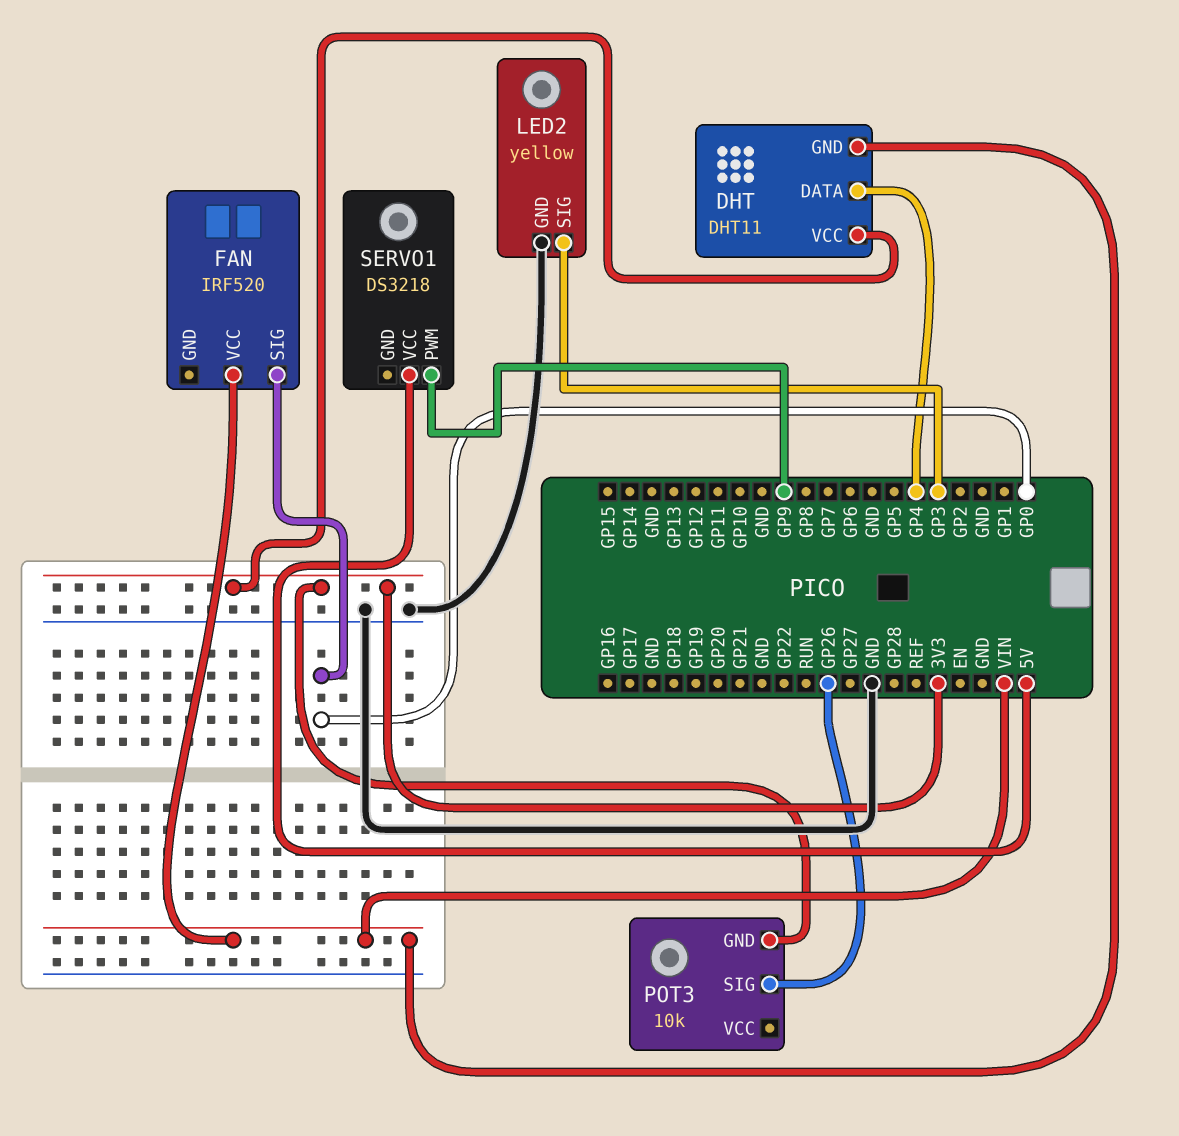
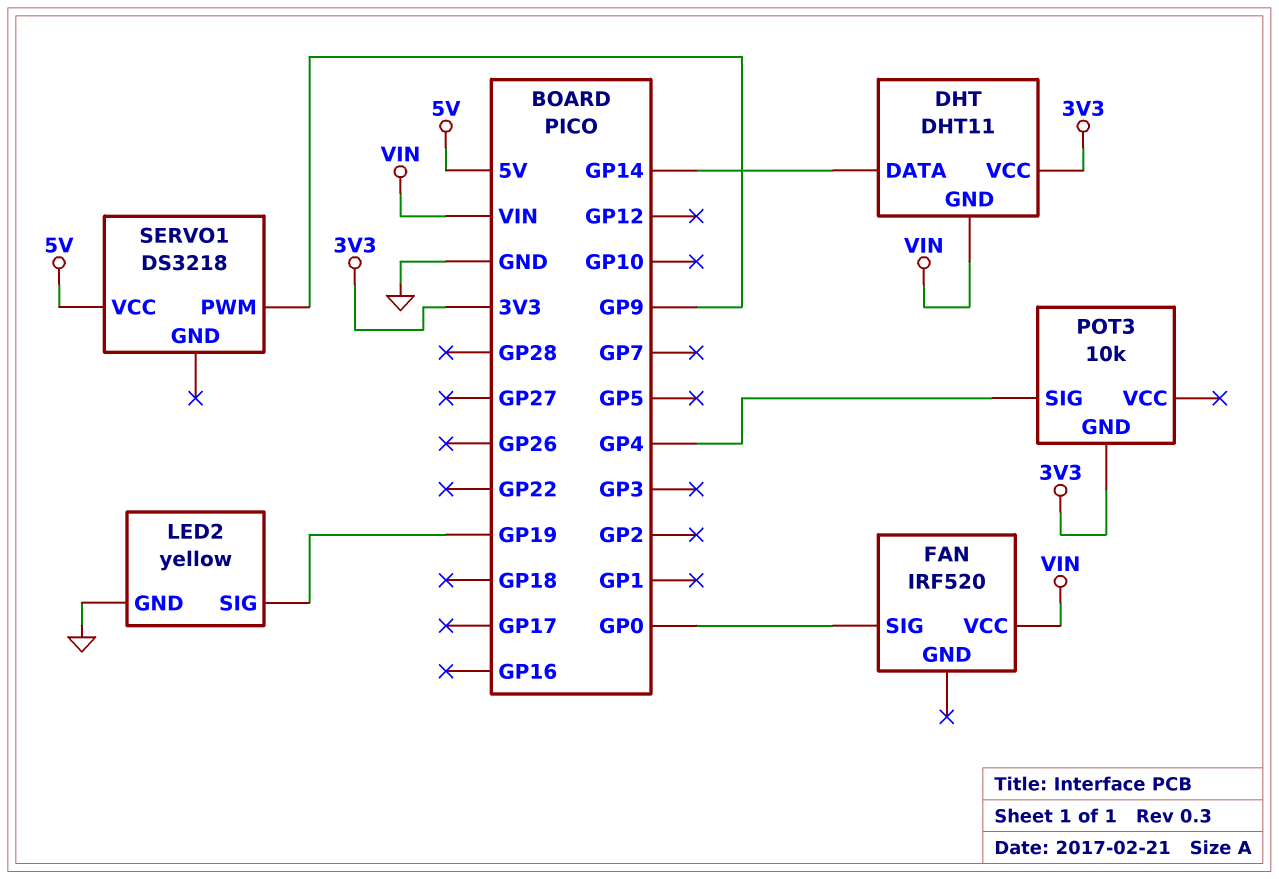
DHT pin DATA: GP4 -> GP14
LED2 pin SIG: GP3 -> GP19
POT3 pin SIG: GP26 -> GP4

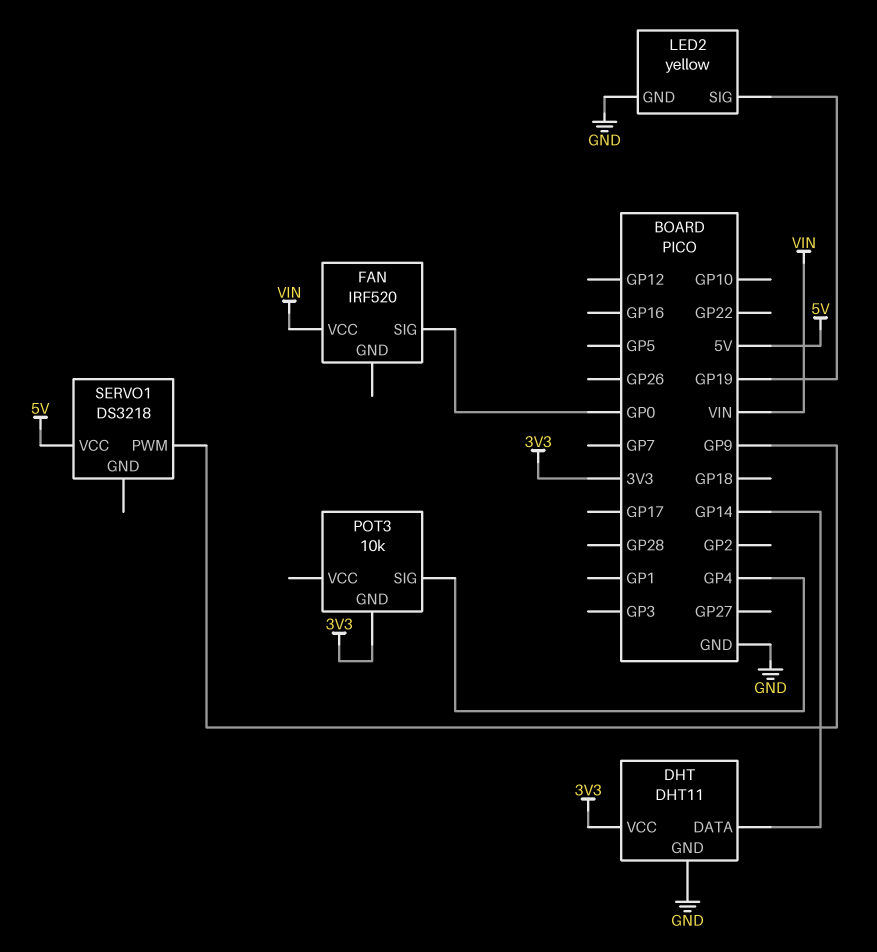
DHT pin GND: VIN -> GND

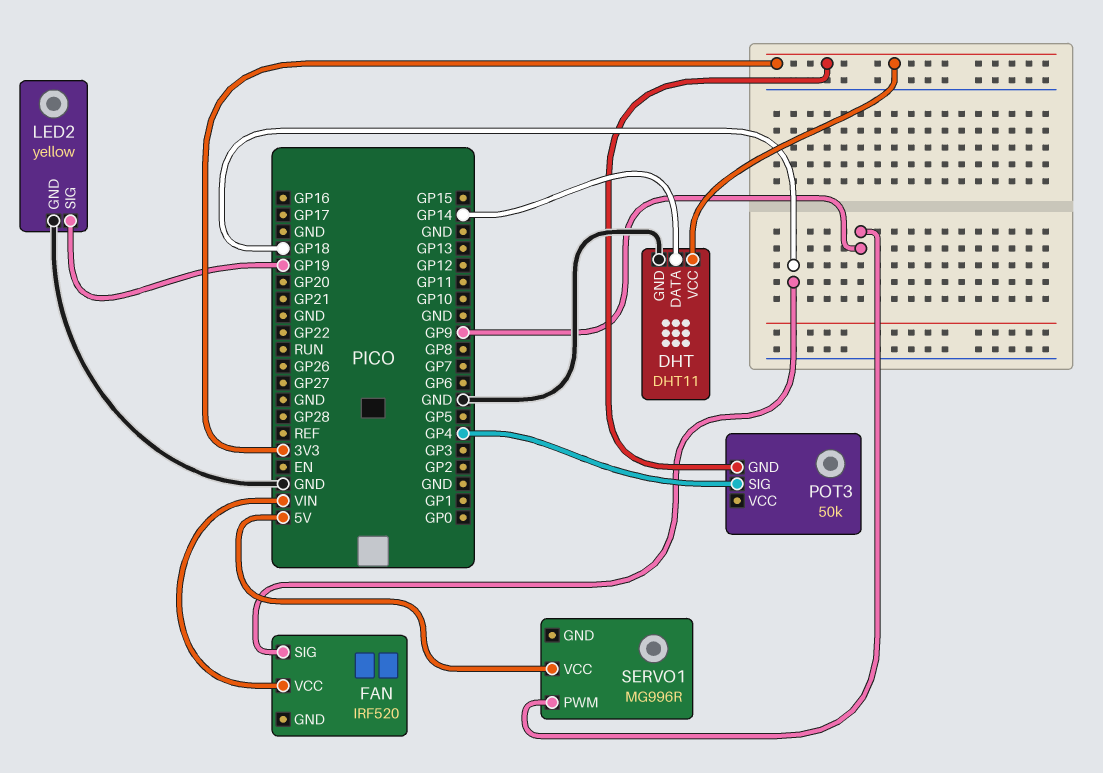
FAN pin SIG: GP0 -> GP18
POT3: 10k -> 50k
SERVO1: DS3218 -> MG996R

